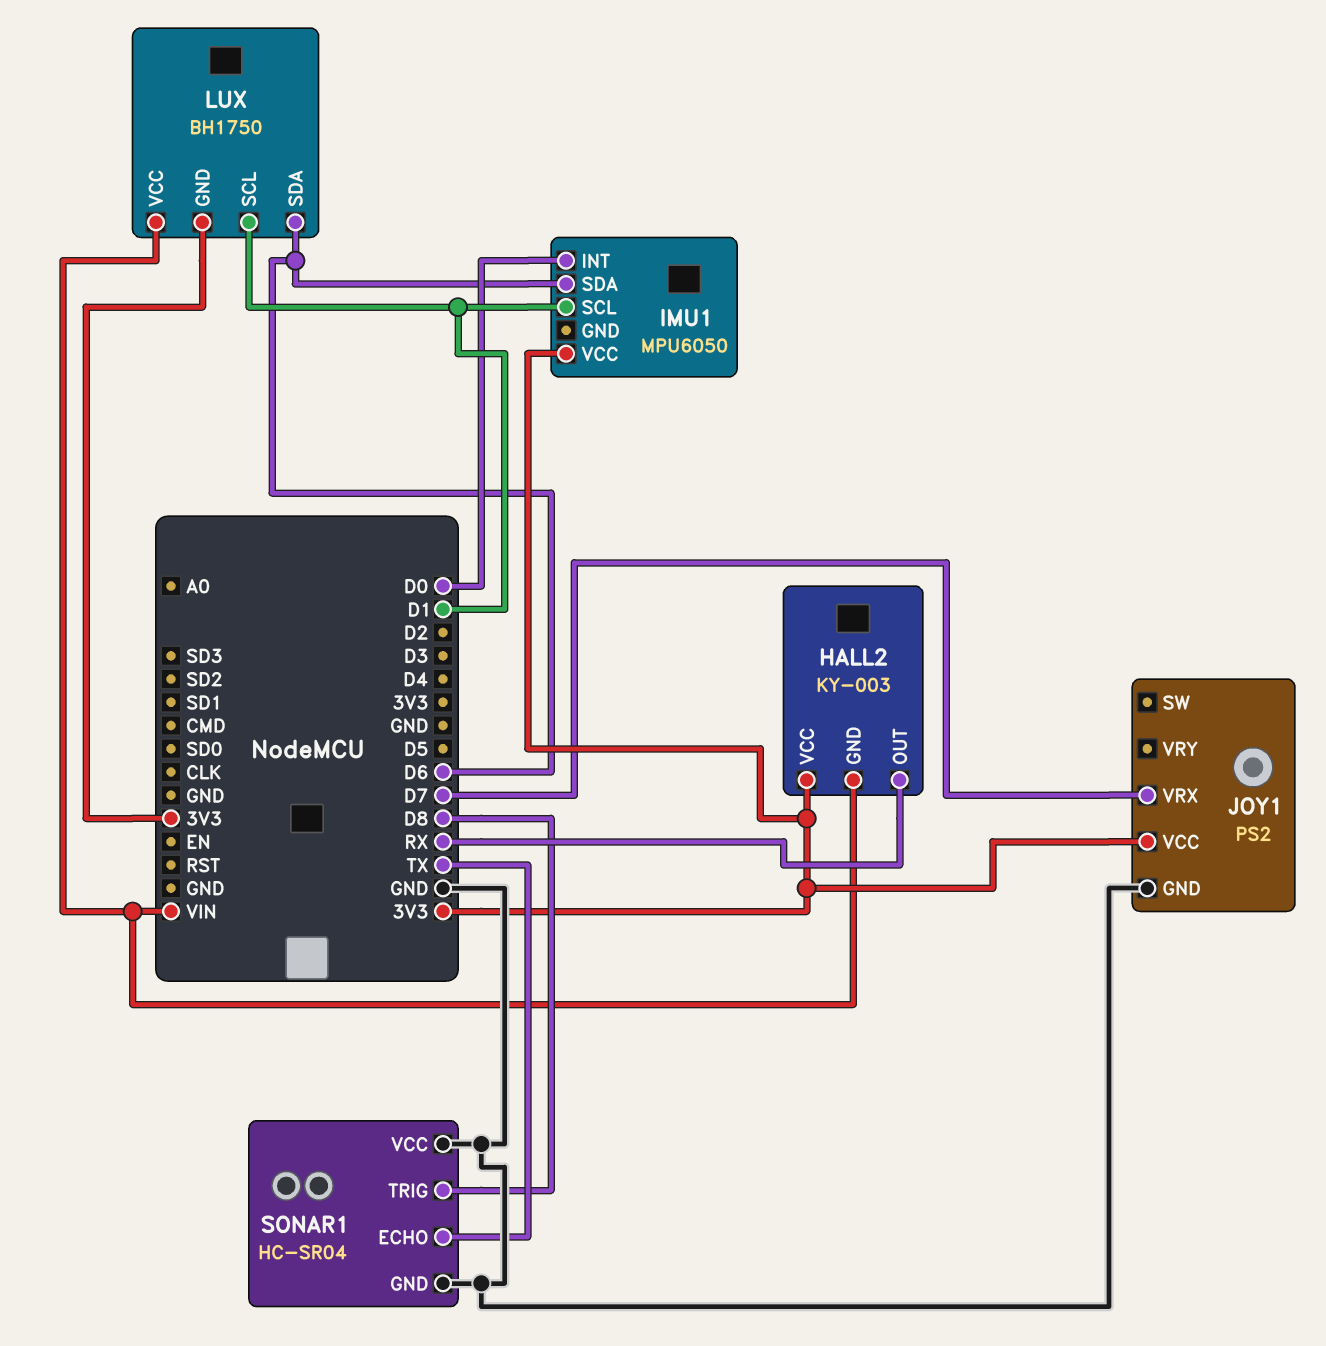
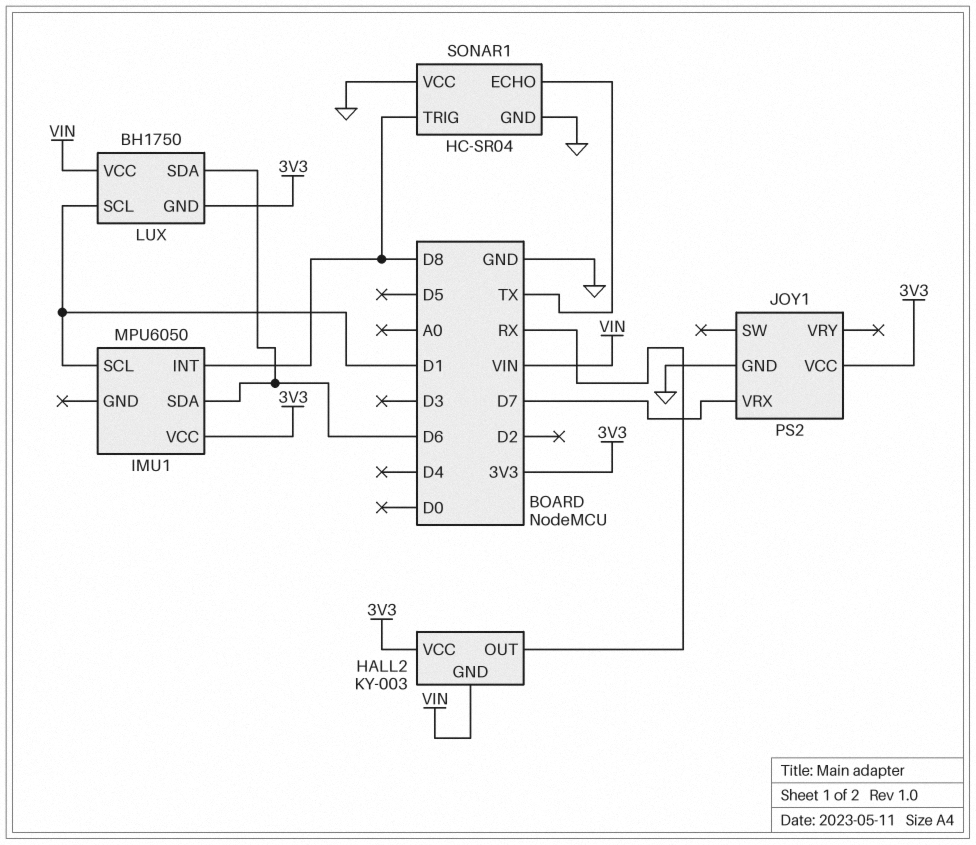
IMU1 pin INT: D0 -> D8

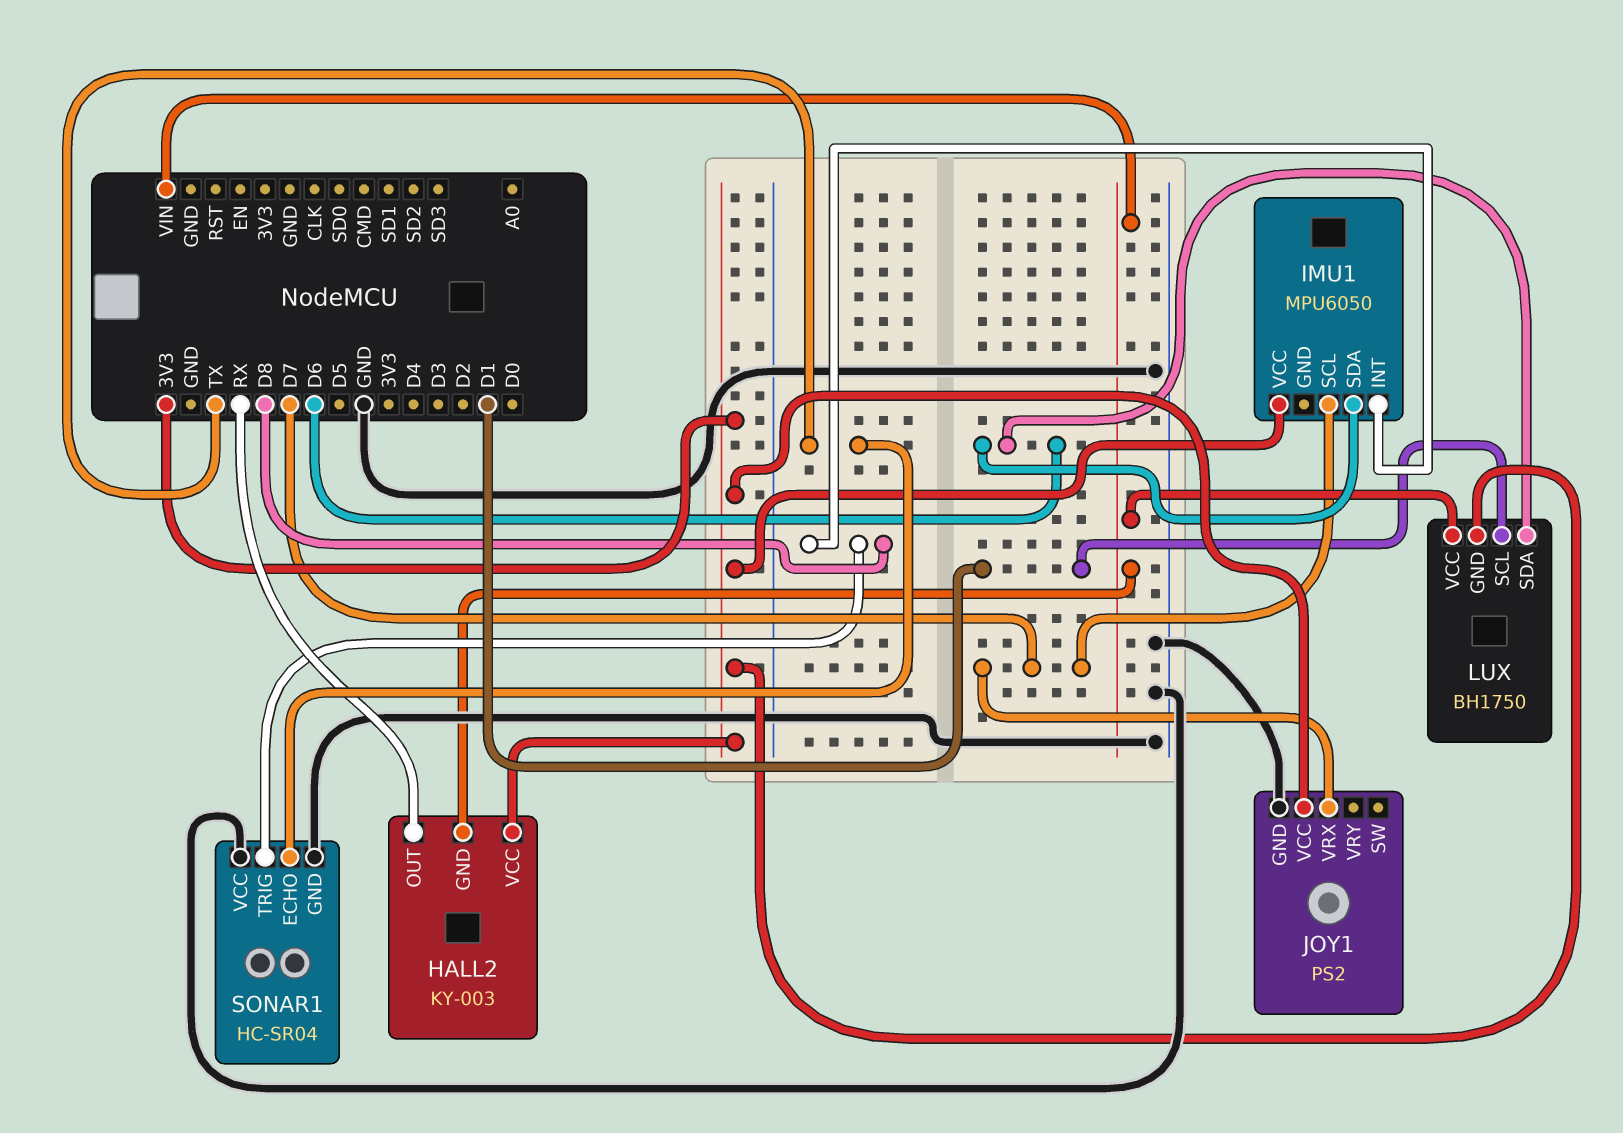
IMU1 pin SCL: D1 -> D7

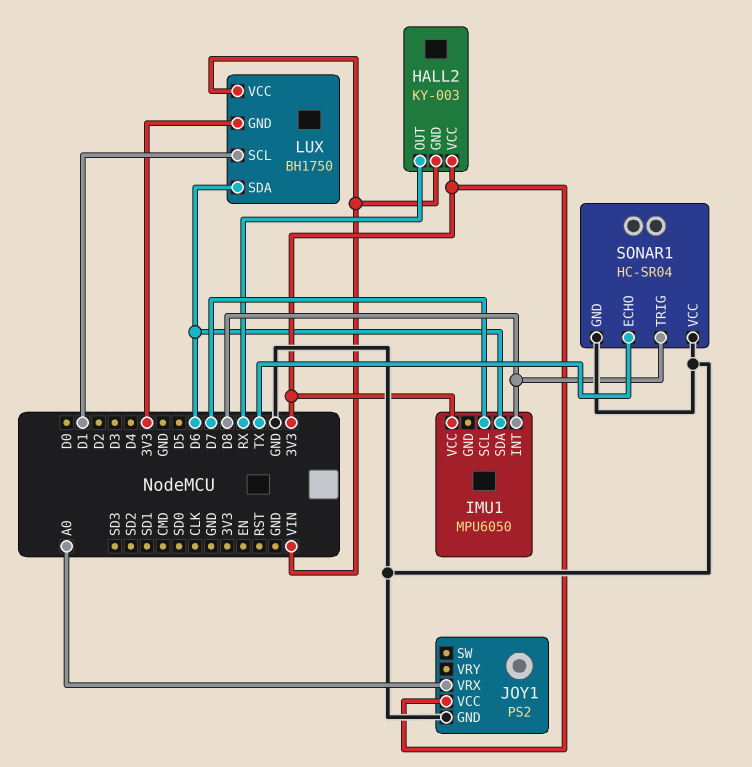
JOY1 pin VRX: D7 -> A0

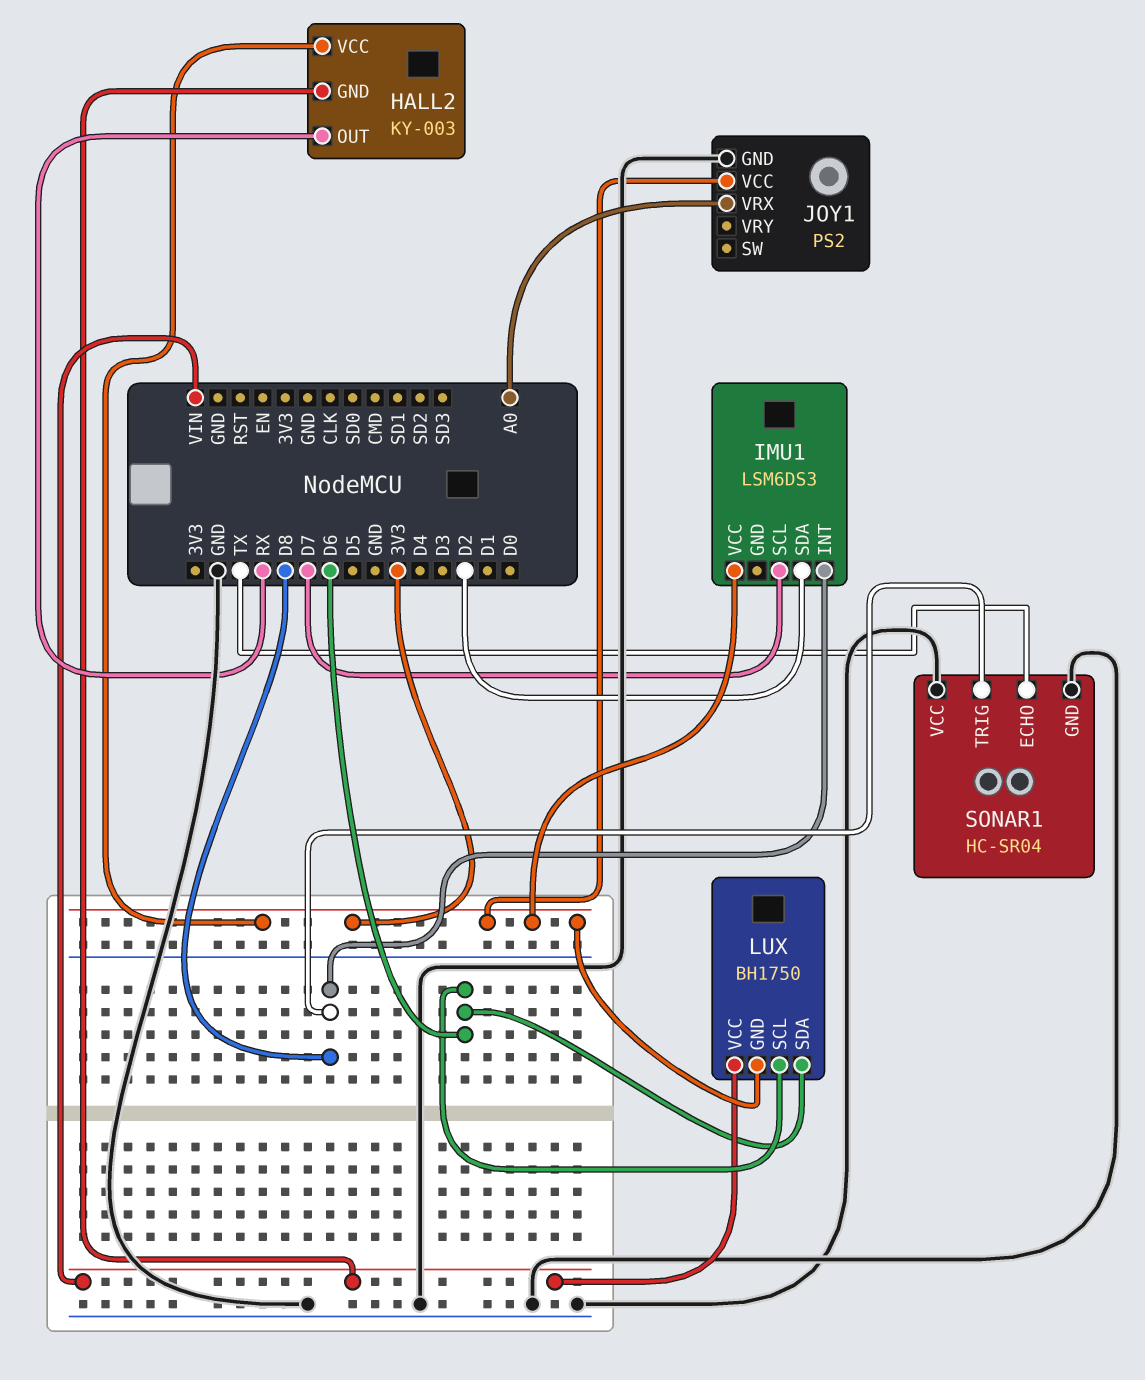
IMU1: MPU6050 -> LSM6DS3
IMU1 pin SDA: D6 -> D2
LUX pin SCL: D1 -> D6

